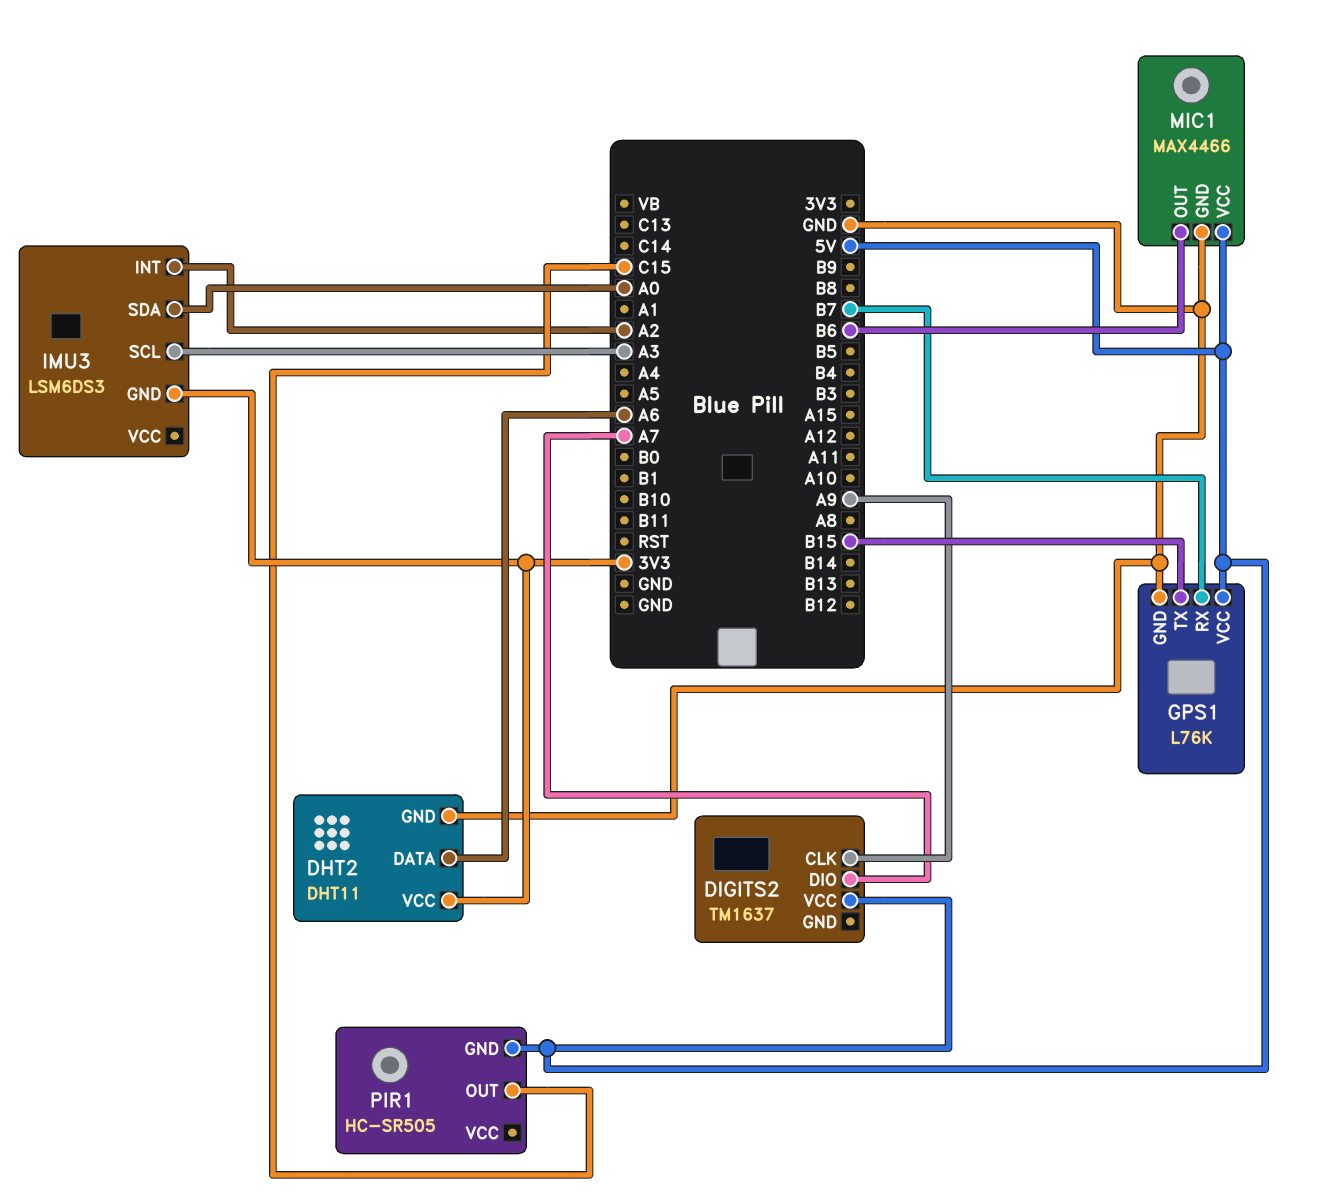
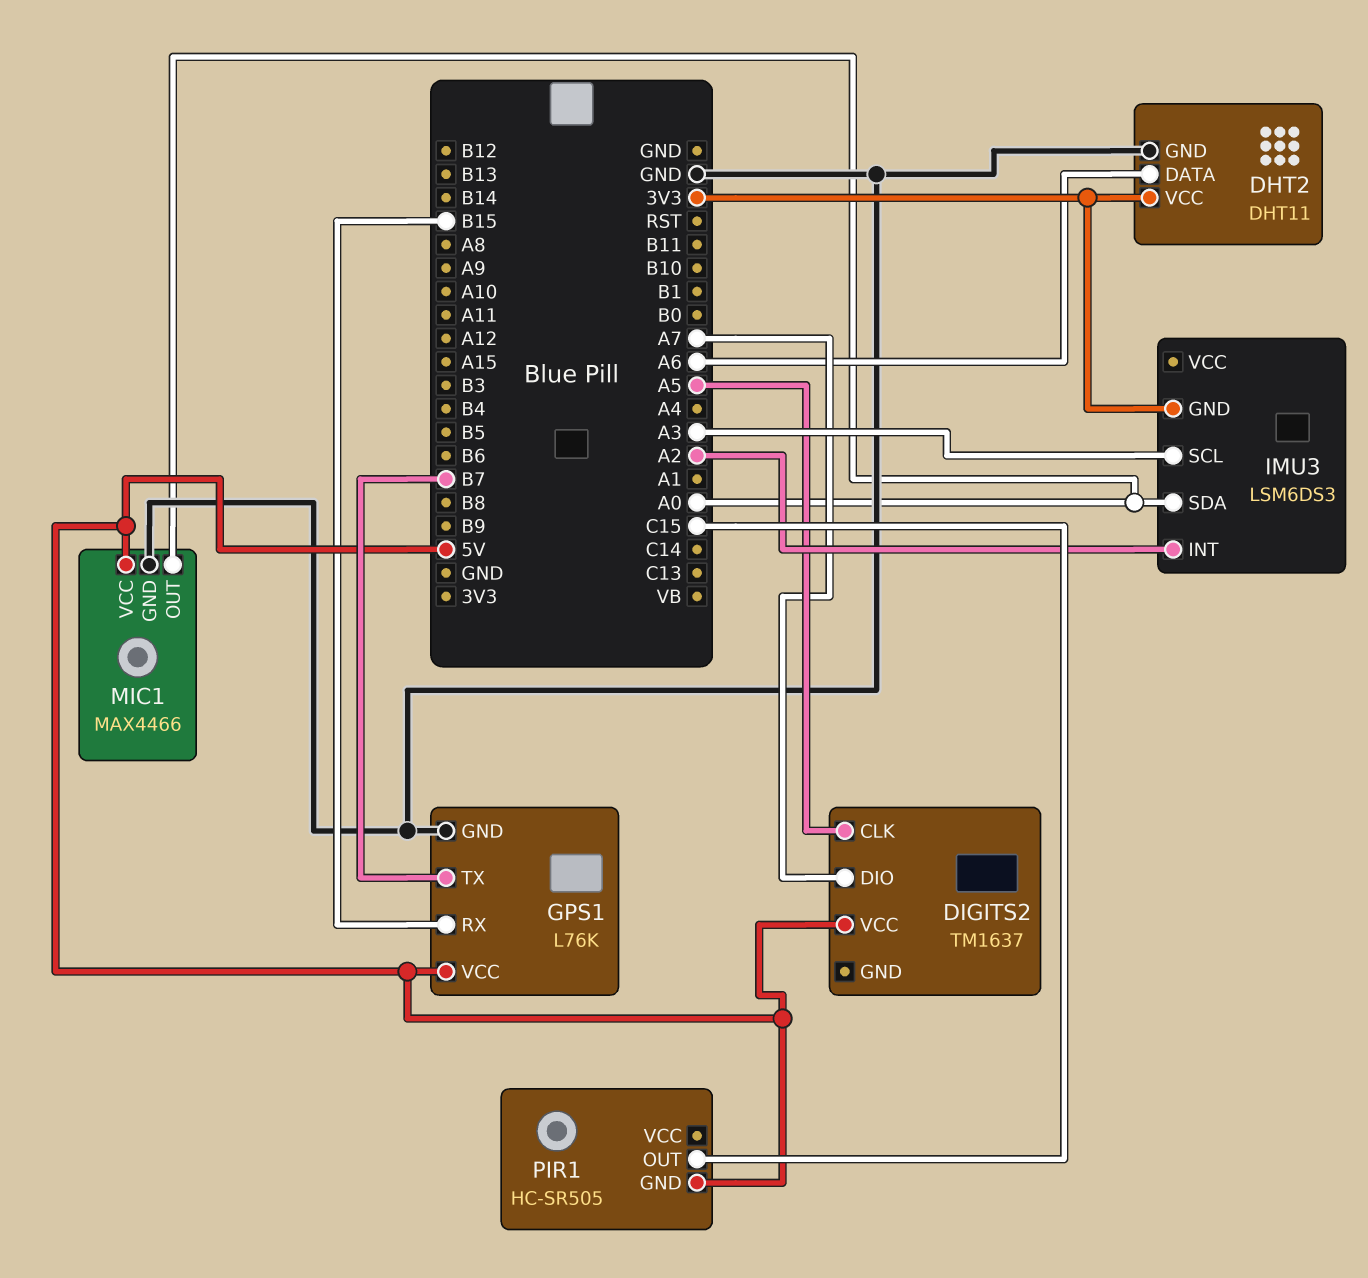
DIGITS2 pin CLK: A9 -> A5
GPS1 pin RX: B7 -> B15
GPS1 pin TX: B15 -> B7
MIC1 pin OUT: B6 -> A0

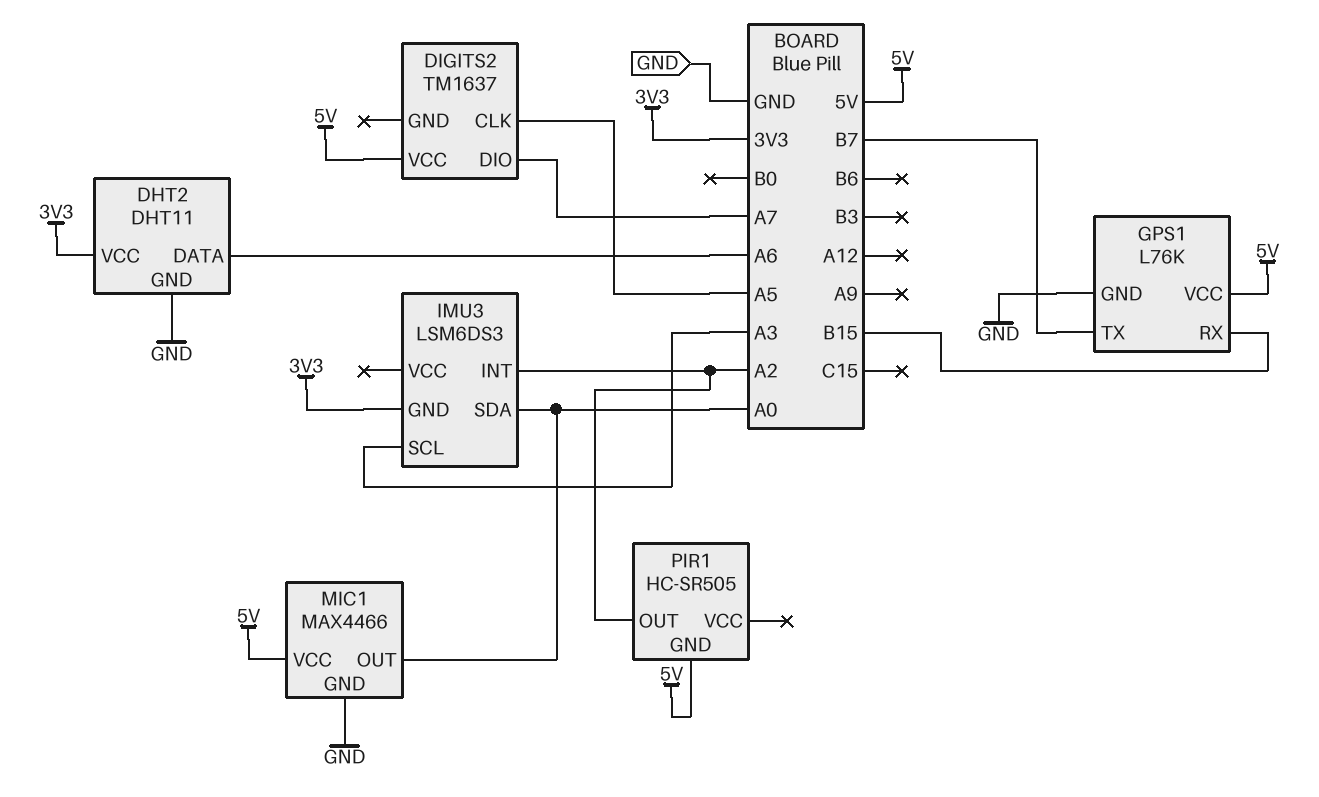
PIR1 pin OUT: C15 -> A2

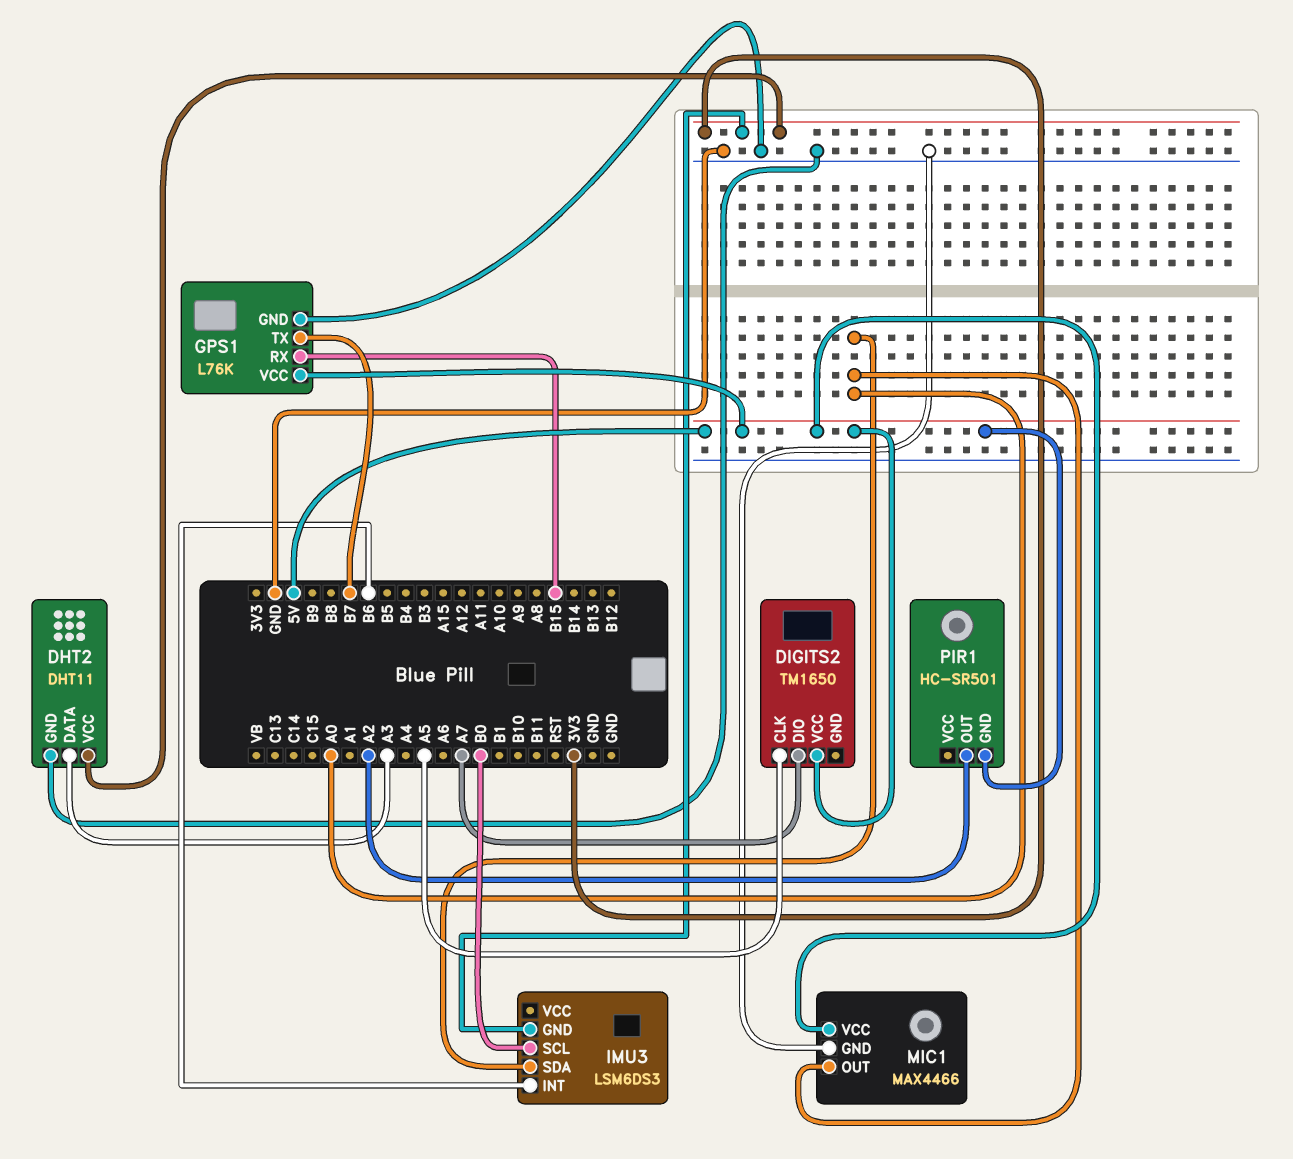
DHT2 pin DATA: A6 -> A3
DIGITS2: TM1637 -> TM1650
IMU3 pin INT: A2 -> B6
IMU3 pin SCL: A3 -> B0
PIR1: HC-SR505 -> HC-SR501

